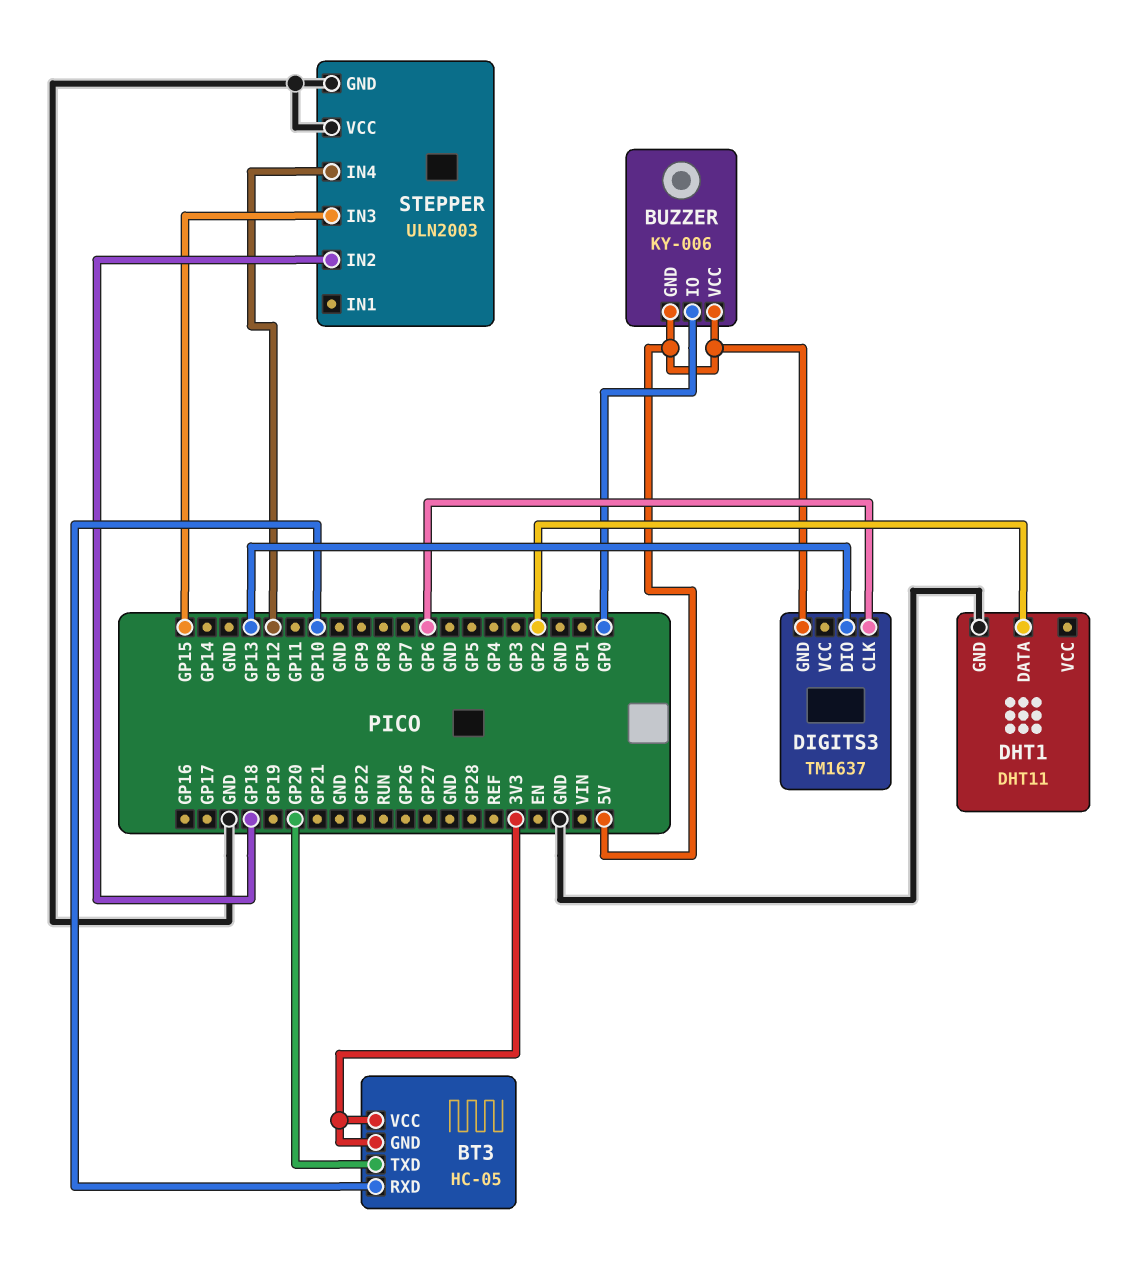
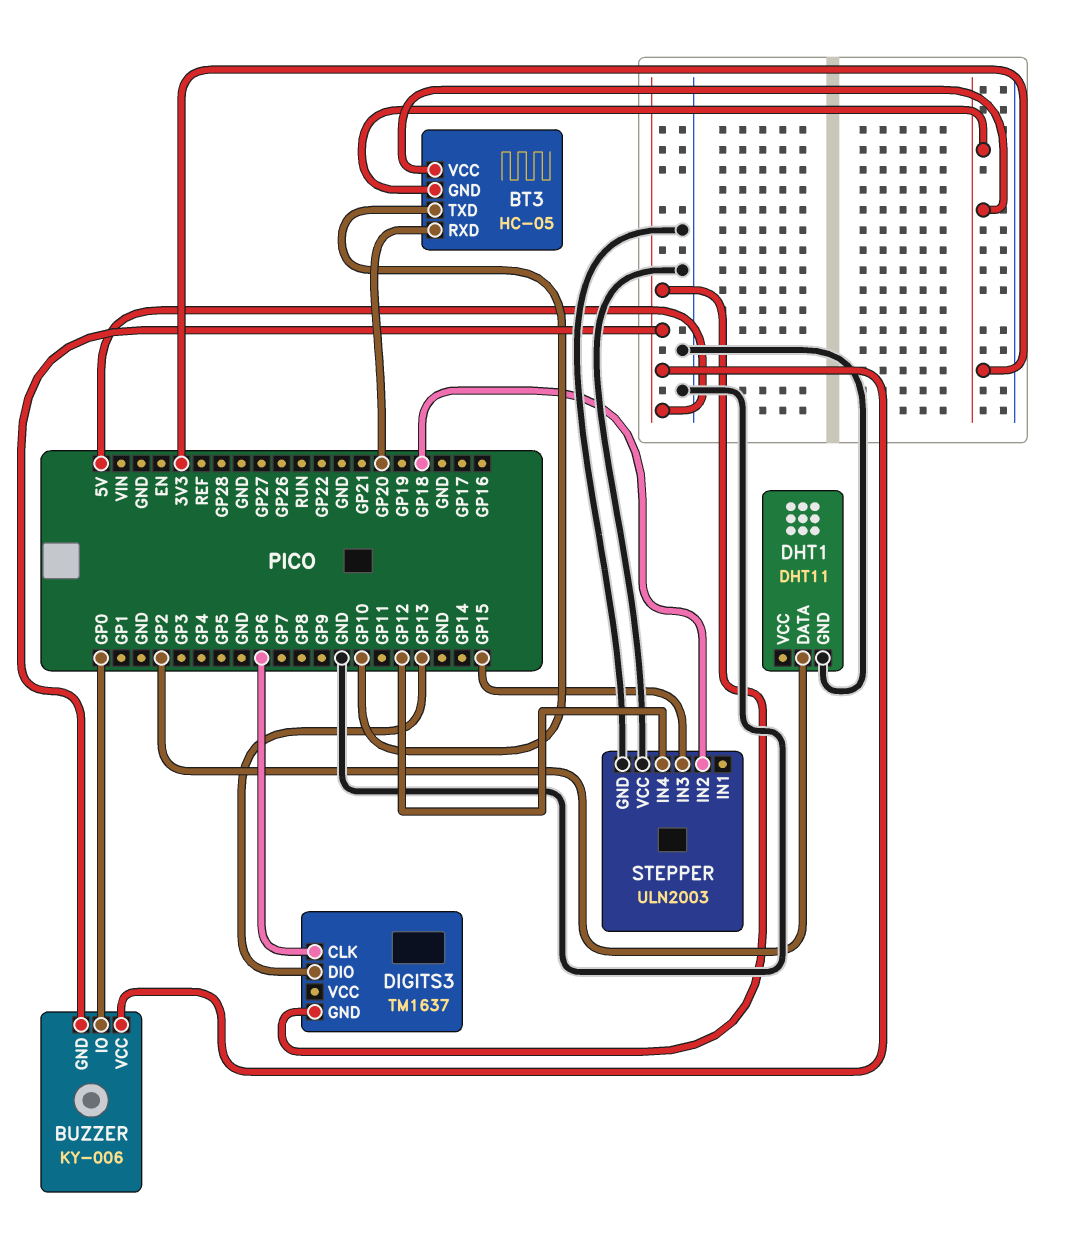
BT3 pin RXD: GP10 -> GP20
BT3 pin TXD: GP20 -> GP10

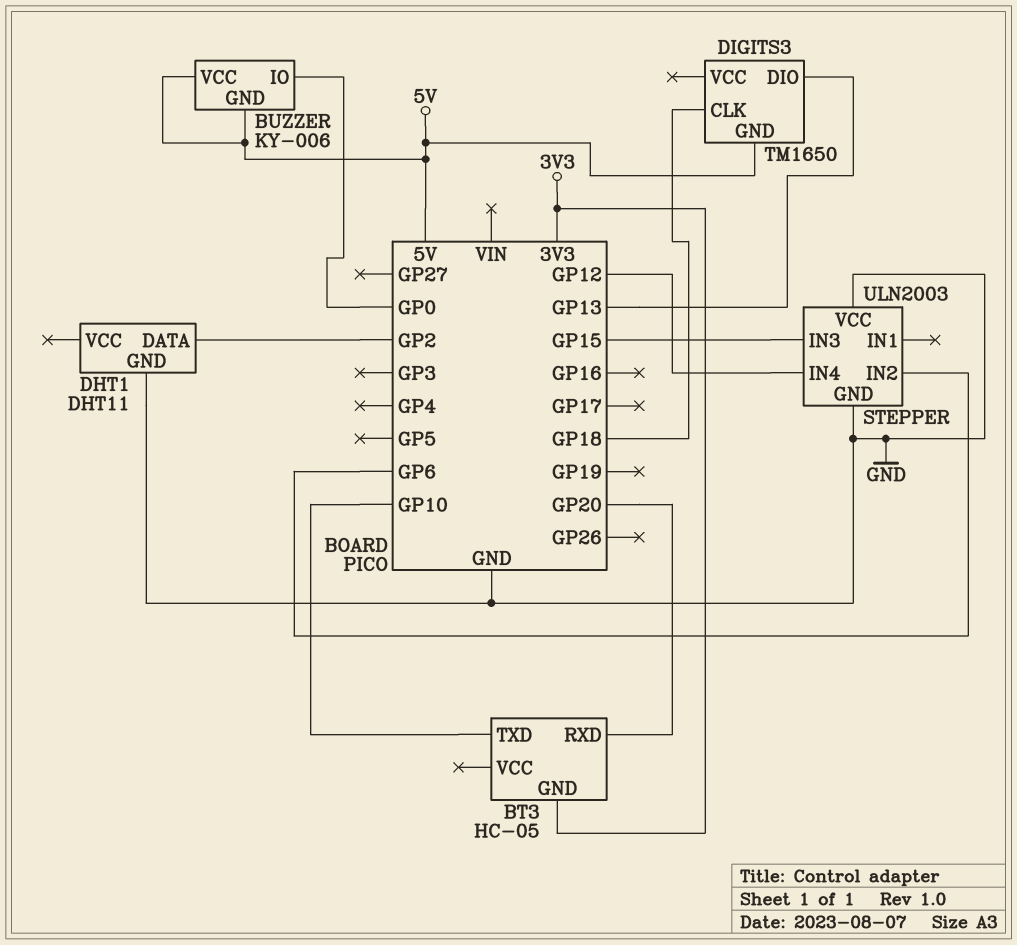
BT3 pin VCC: 3V3 -> none
DIGITS3: TM1637 -> TM1650
DIGITS3 pin CLK: GP6 -> GP18
STEPPER pin IN2: GP18 -> GP6

